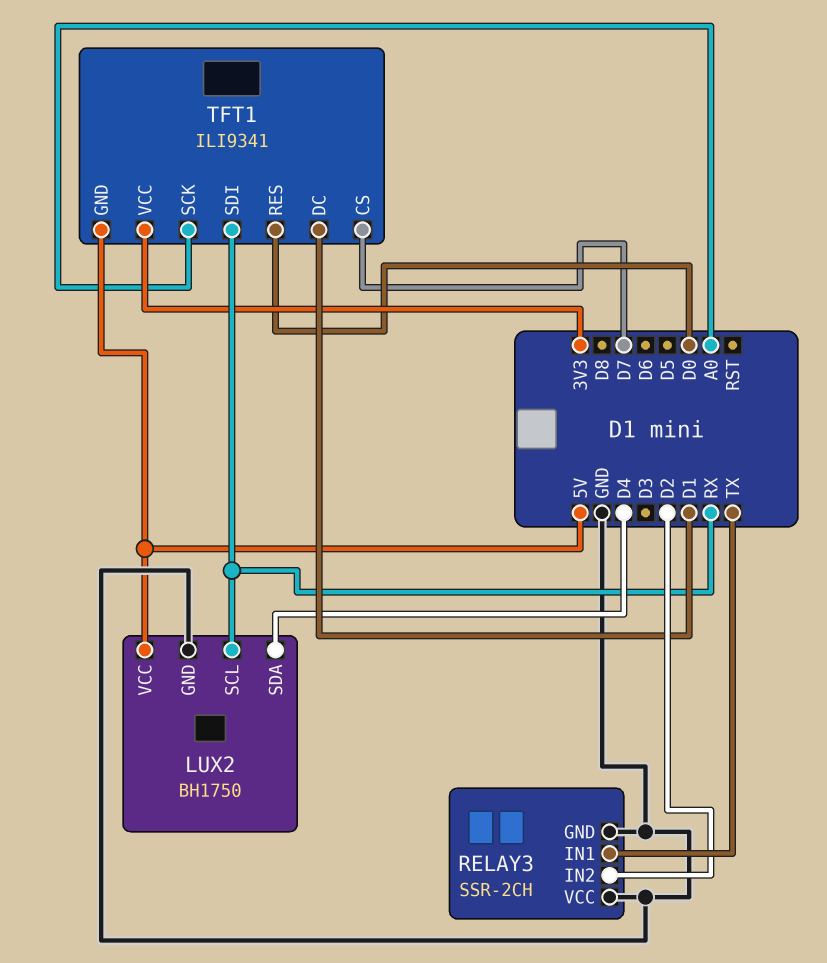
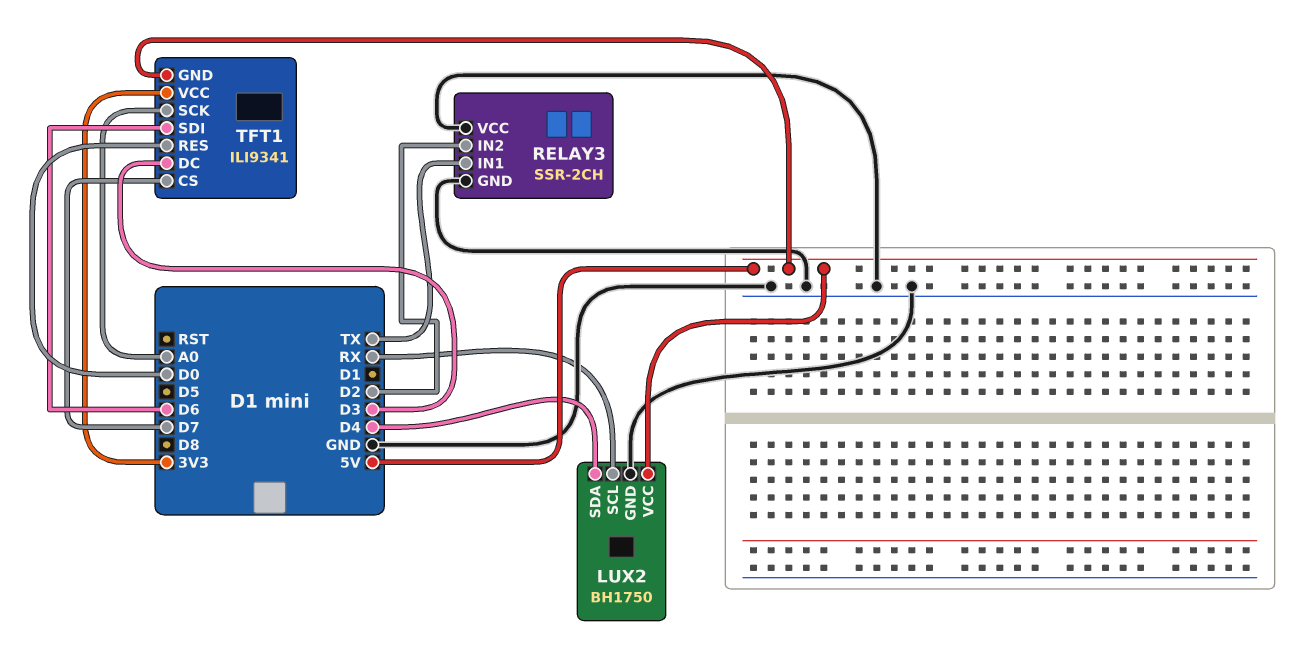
TFT1 pin DC: D1 -> D3
TFT1 pin SDI: RX -> D6

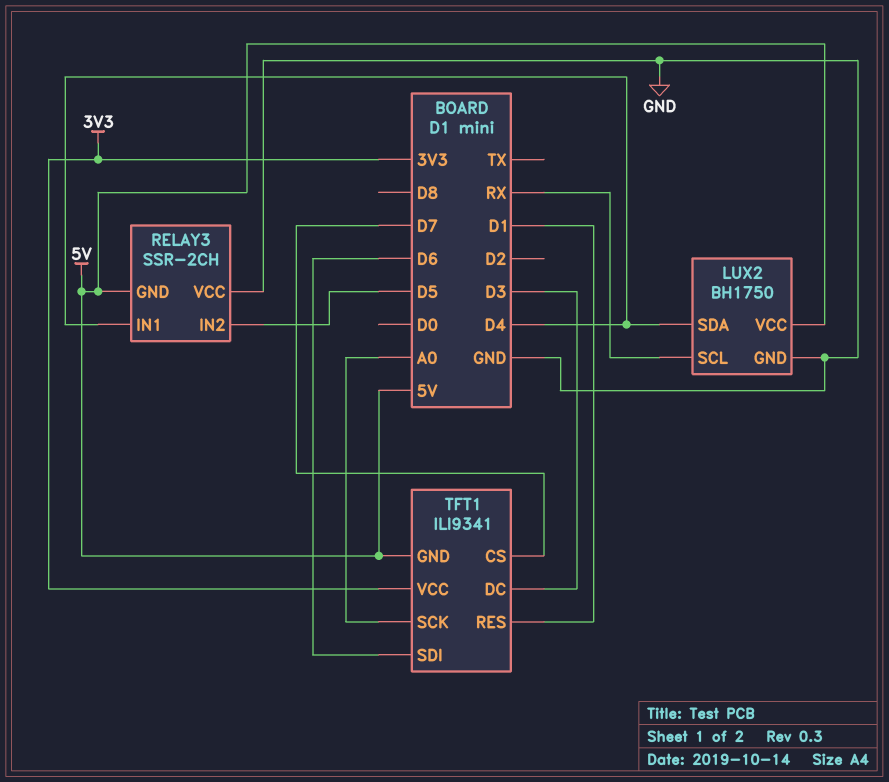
RELAY3 pin GND: GND -> 5V
RELAY3 pin IN1: TX -> D4
RELAY3 pin IN2: D2 -> D5
TFT1 pin RES: D0 -> D1

